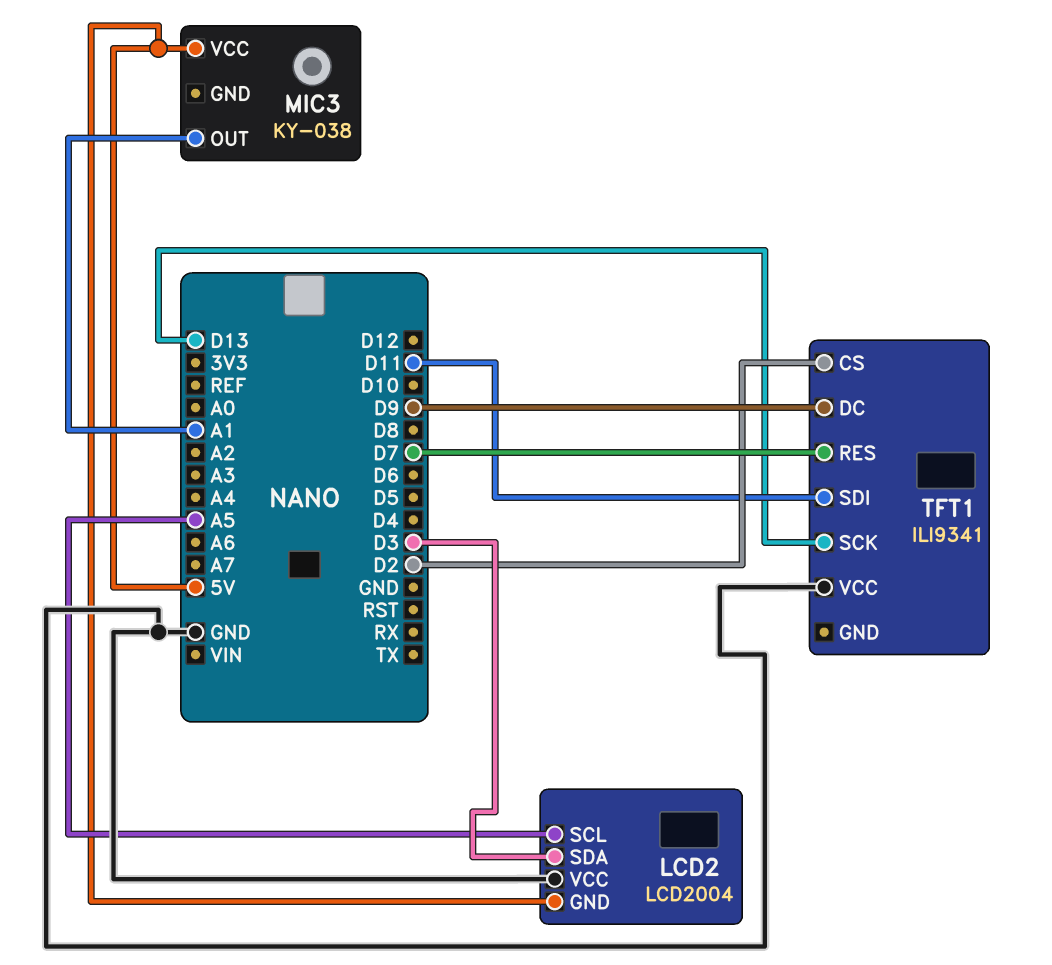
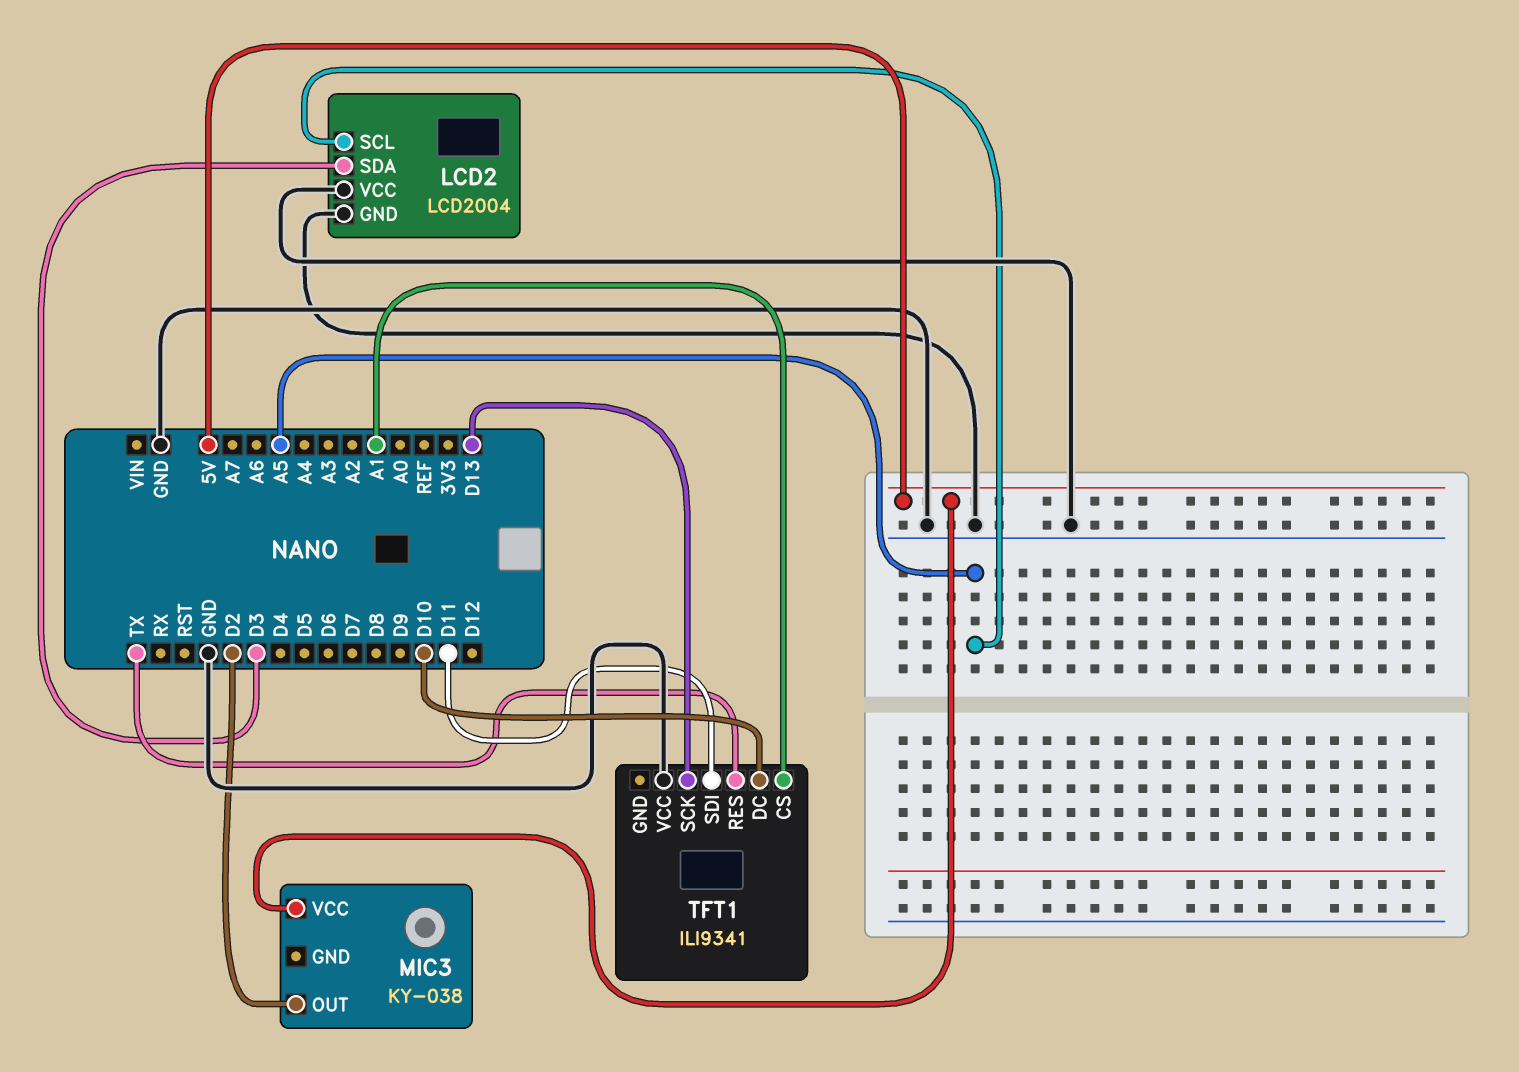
LCD2 pin GND: 5V -> GND
MIC3 pin OUT: A1 -> D2
TFT1 pin CS: D2 -> A1
TFT1 pin DC: D9 -> D10
TFT1 pin RES: D7 -> TX

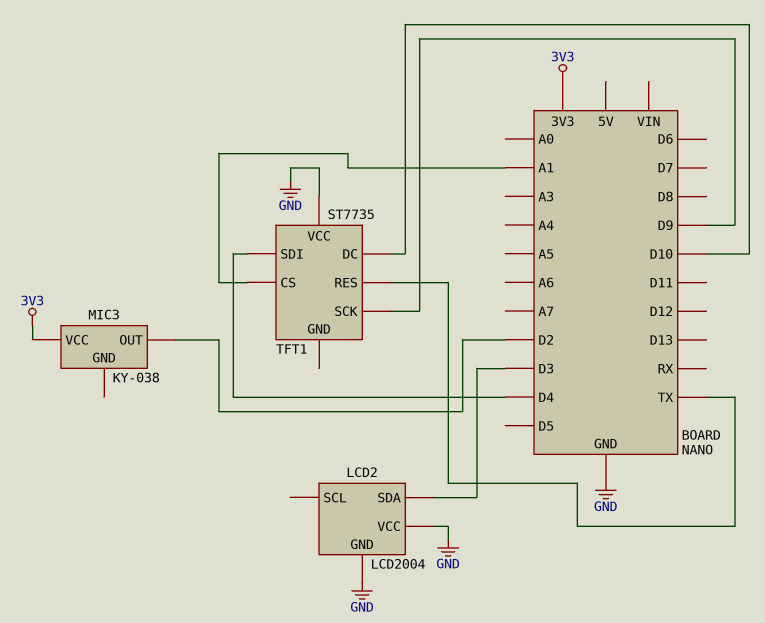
LCD2 pin SCL: A5 -> none
MIC3 pin VCC: 5V -> 3V3
TFT1: ILI9341 -> ST7735
TFT1 pin SCK: D13 -> D9
TFT1 pin SDI: D11 -> D4

